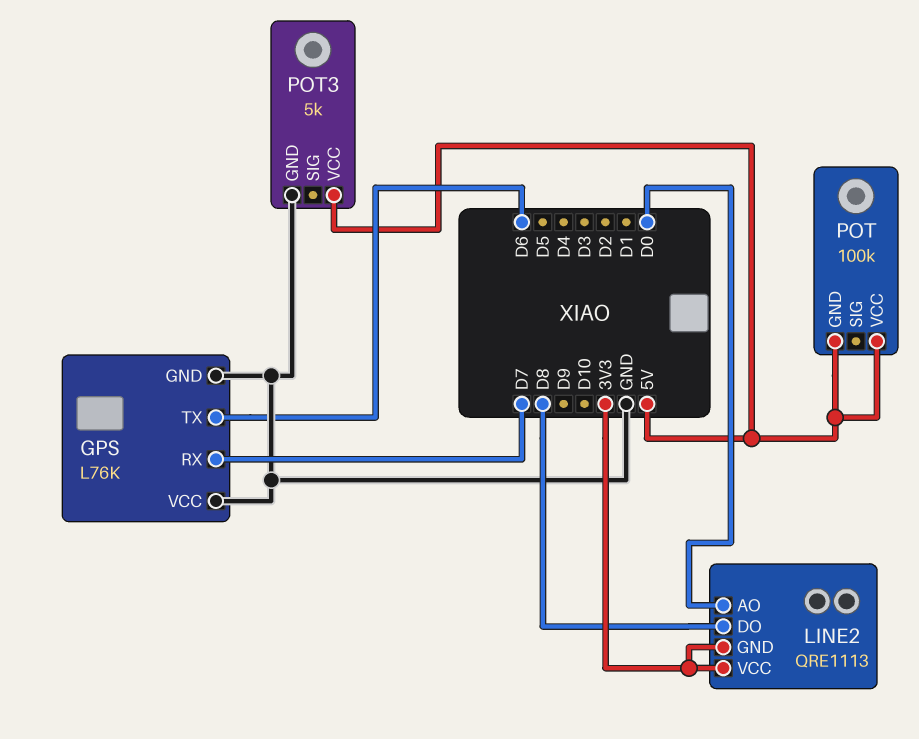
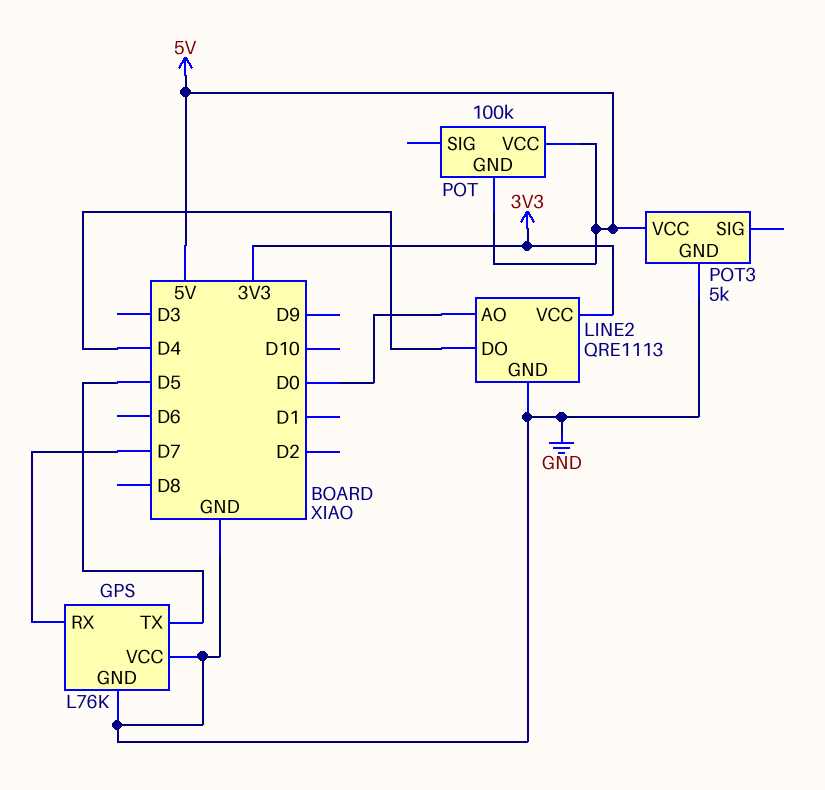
GPS pin TX: D6 -> D5
LINE2 pin DO: D8 -> D4
LINE2 pin GND: 3V3 -> GND

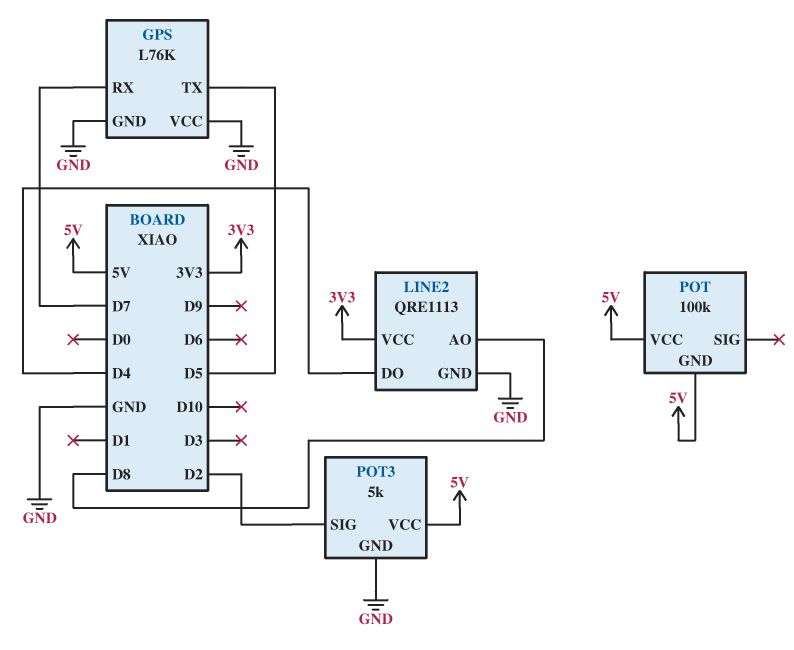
LINE2 pin AO: D0 -> D8
POT3 pin SIG: none -> D2

